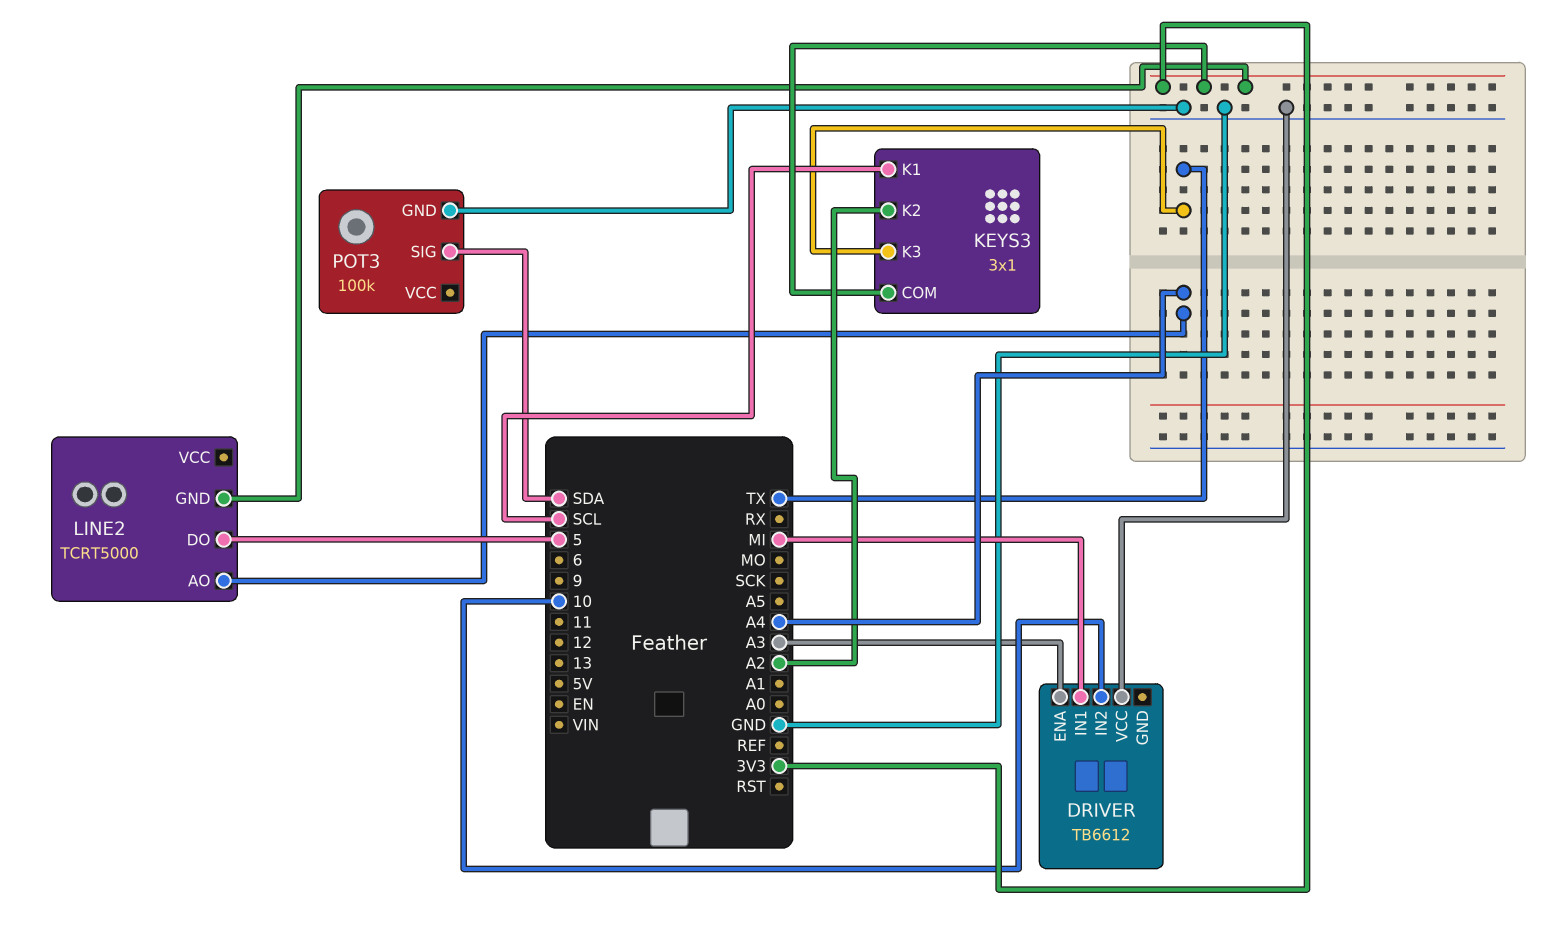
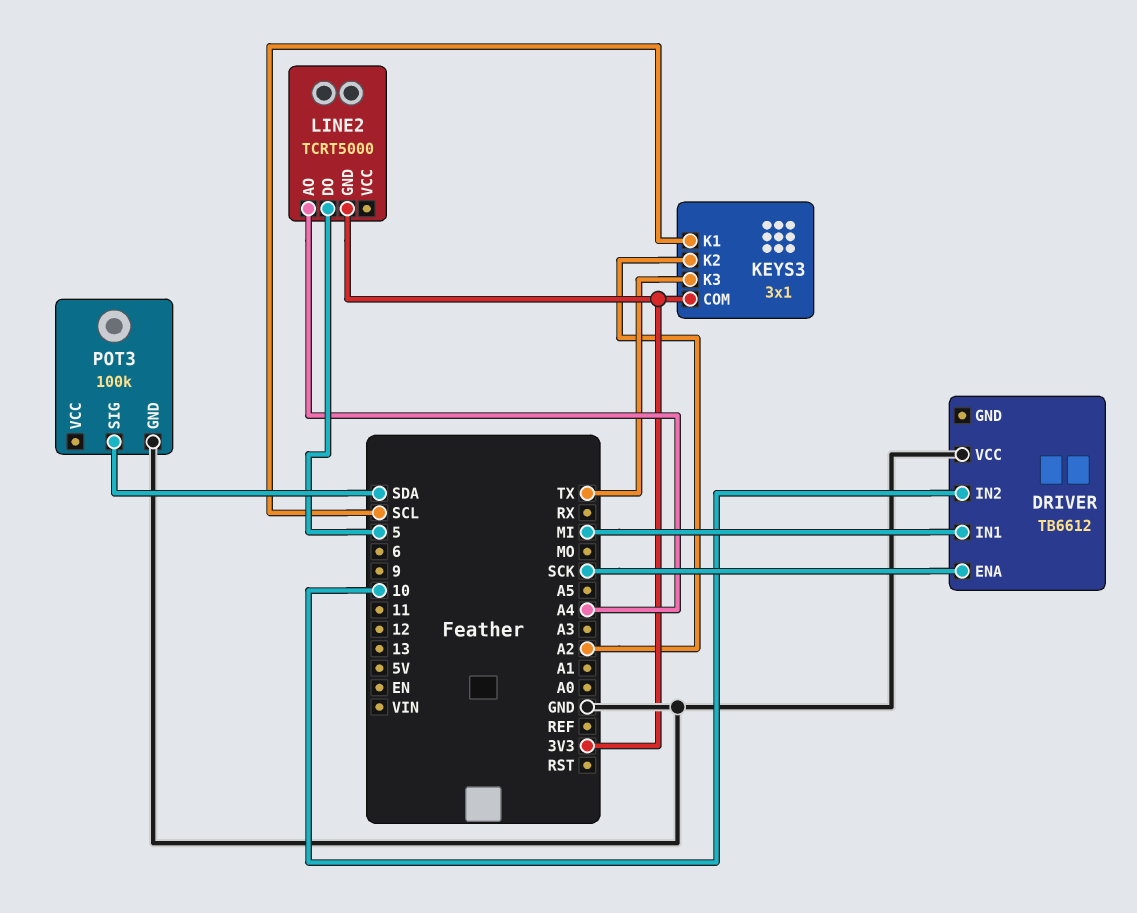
DRIVER pin ENA: A3 -> SCK

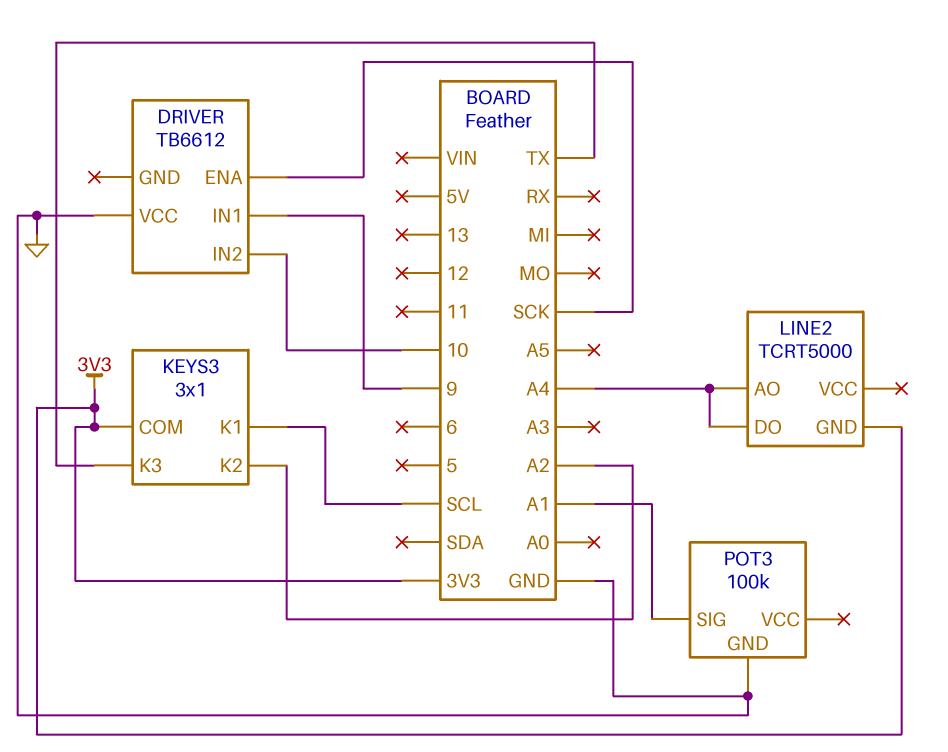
DRIVER pin IN1: MI -> 9
LINE2 pin DO: 5 -> A4
POT3 pin SIG: SDA -> A1

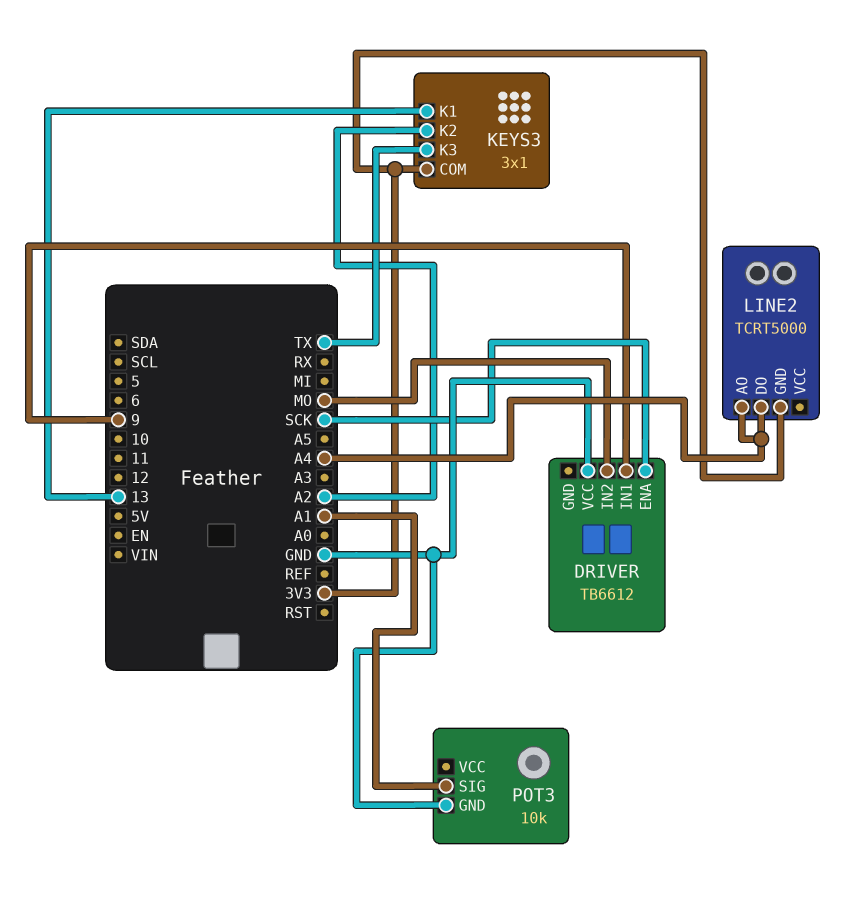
DRIVER pin IN2: 10 -> MO
KEYS3 pin K1: SCL -> 13
POT3: 100k -> 10k

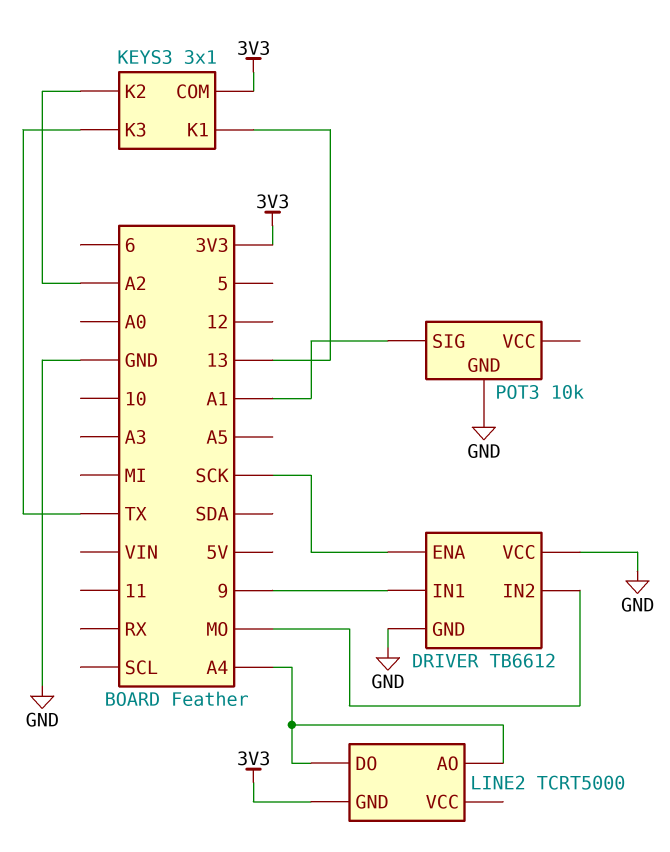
DRIVER pin GND: none -> GND

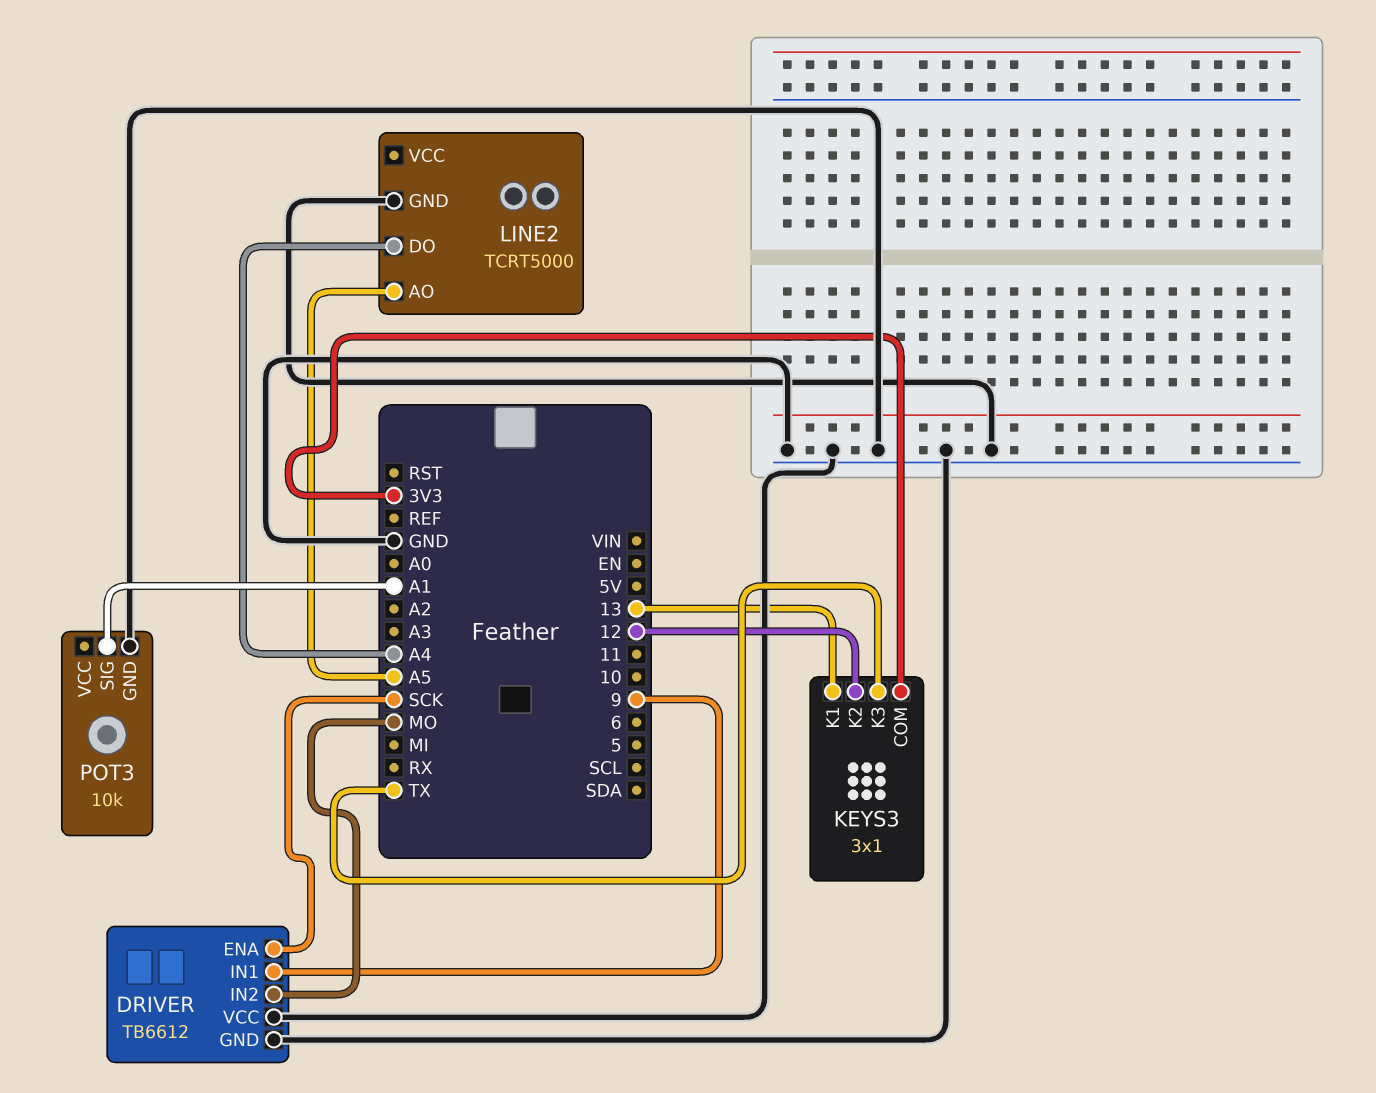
KEYS3 pin K2: A2 -> 12
LINE2 pin AO: A4 -> A5
LINE2 pin GND: 3V3 -> GND

